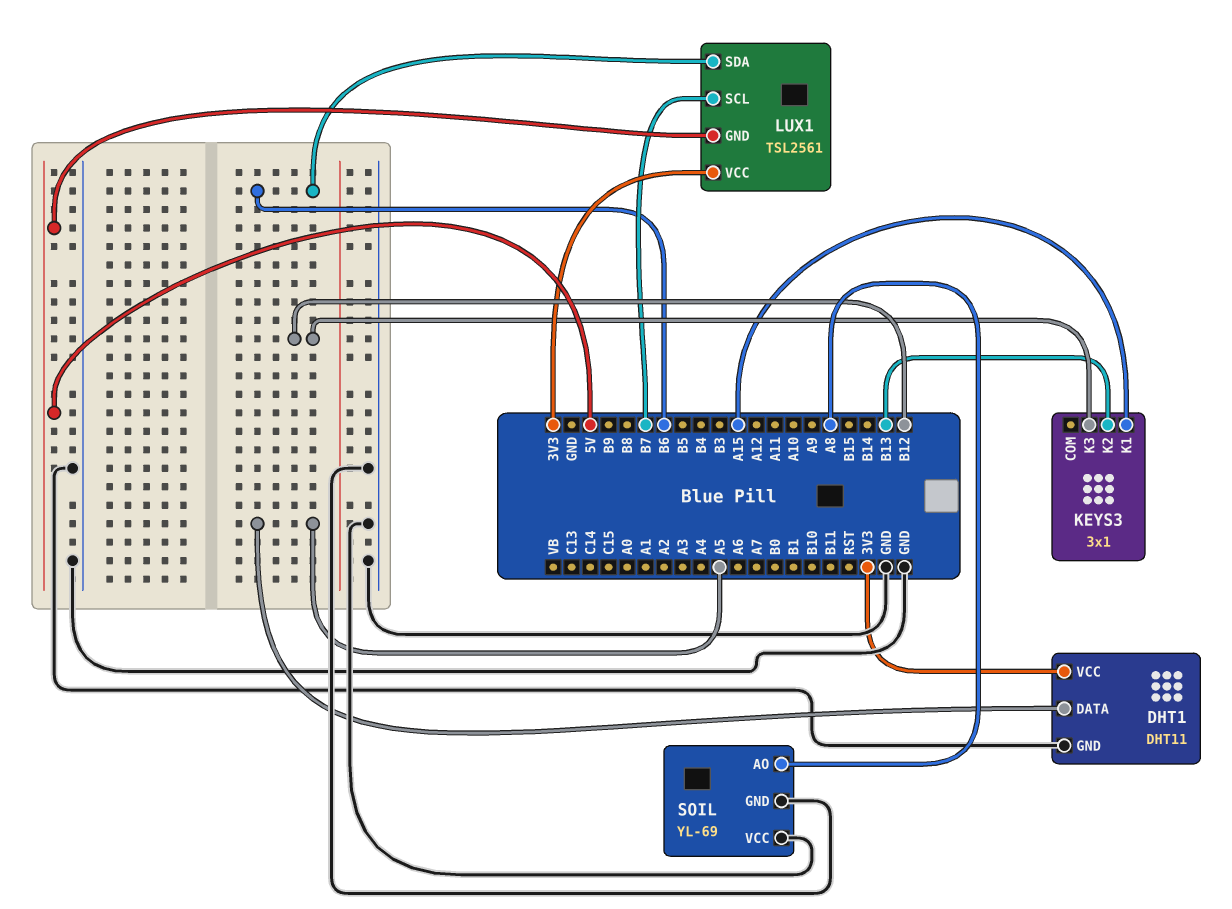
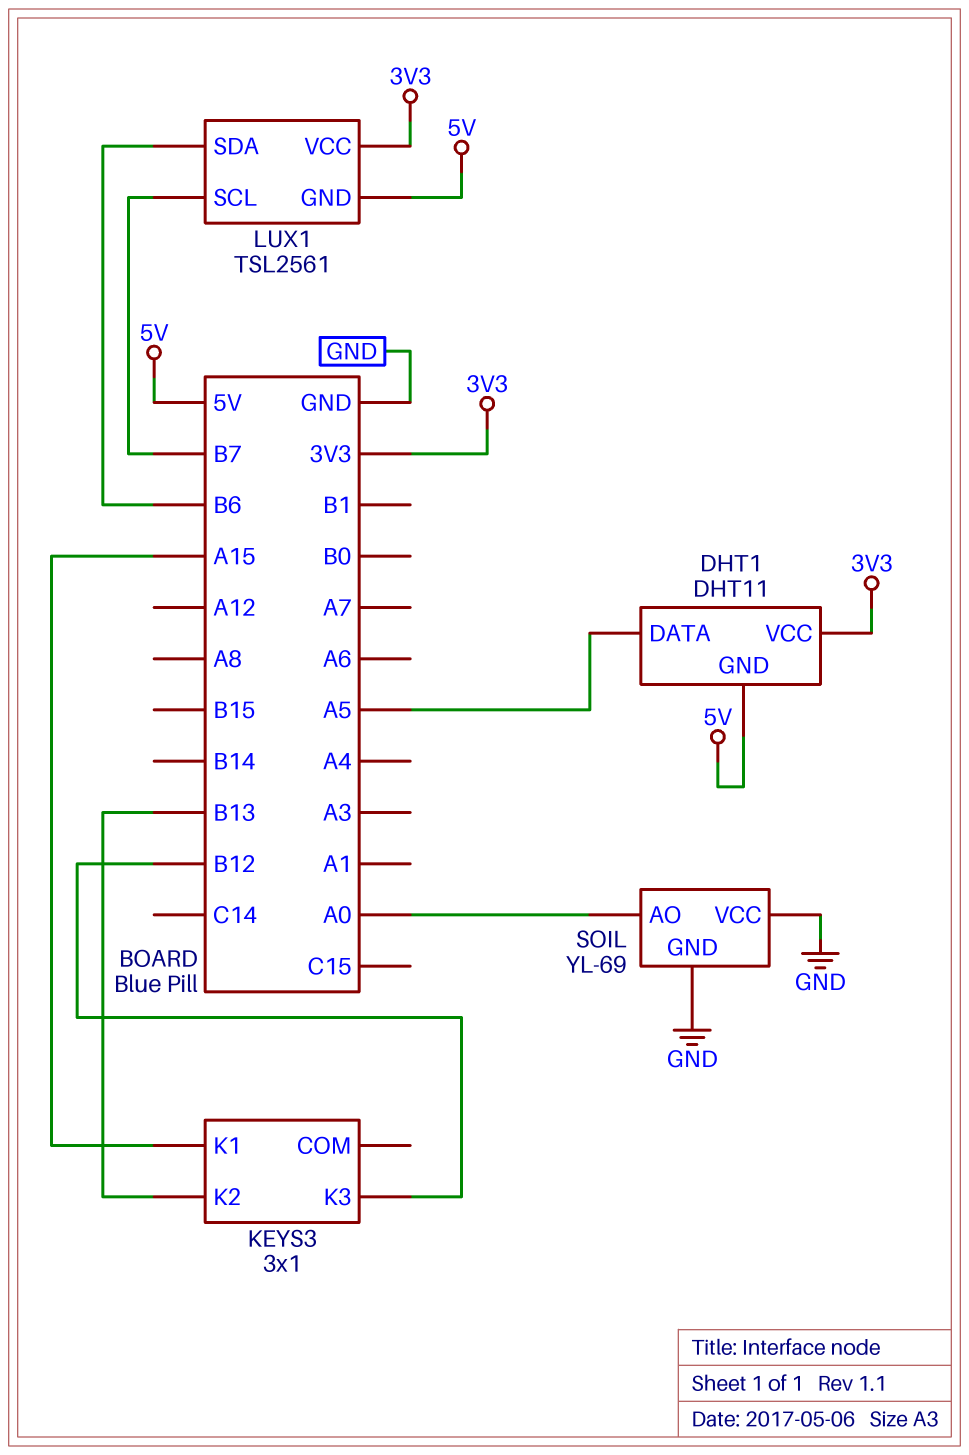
DHT1 pin GND: GND -> 5V
SOIL pin AO: A8 -> A0

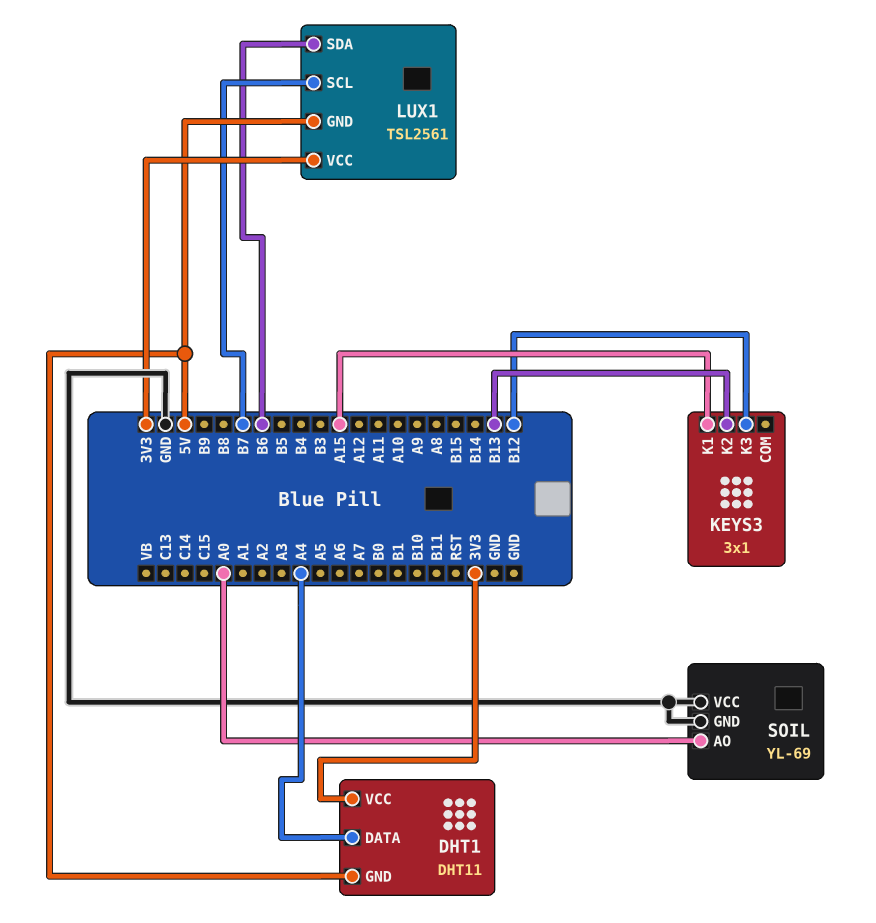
DHT1 pin DATA: A5 -> A4

